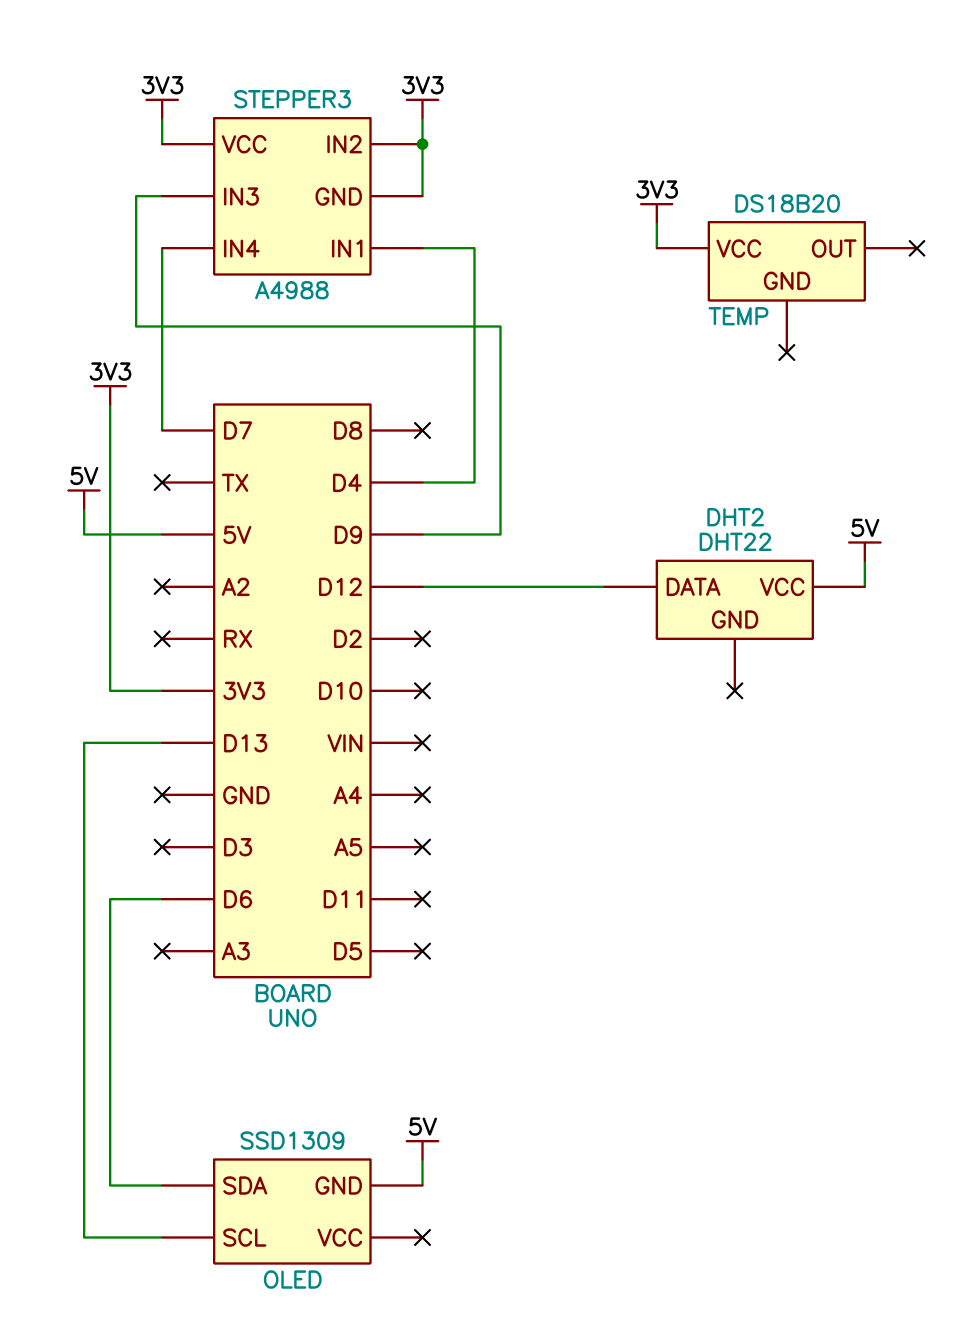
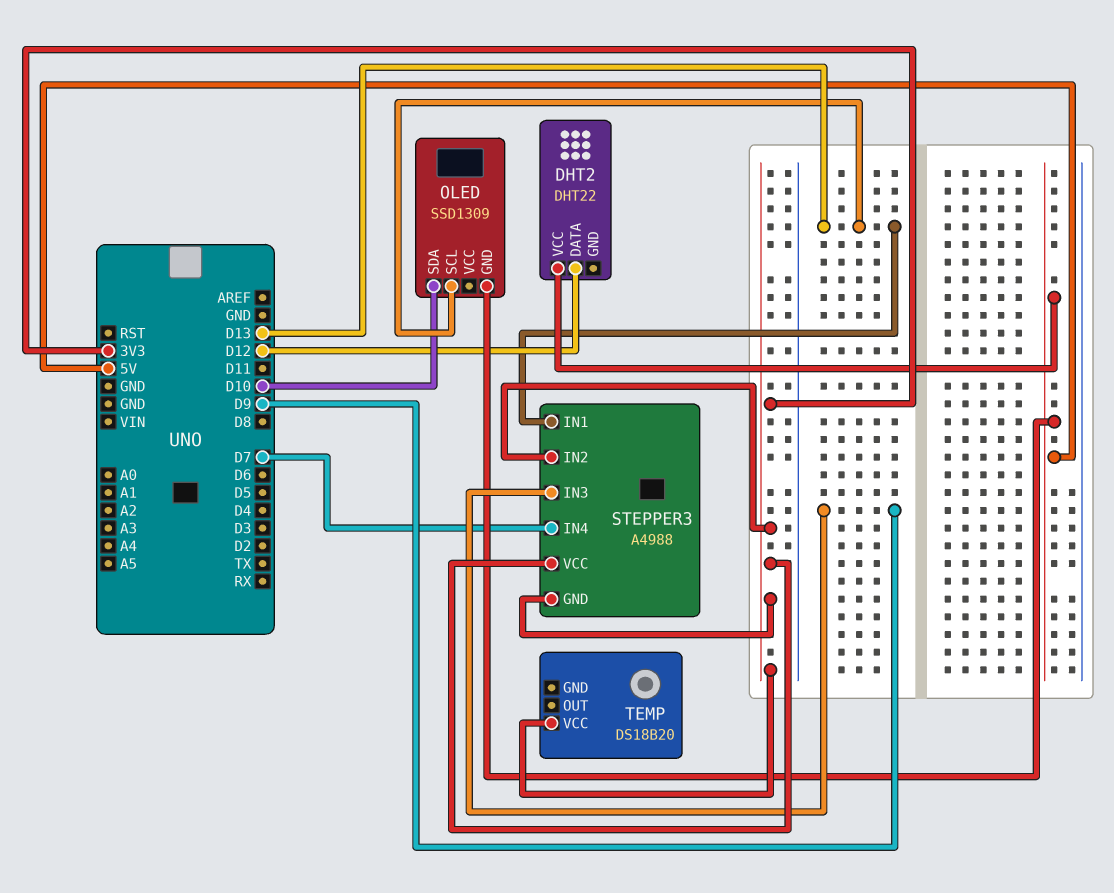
OLED pin SDA: D6 -> D10
STEPPER3 pin IN1: D4 -> D13

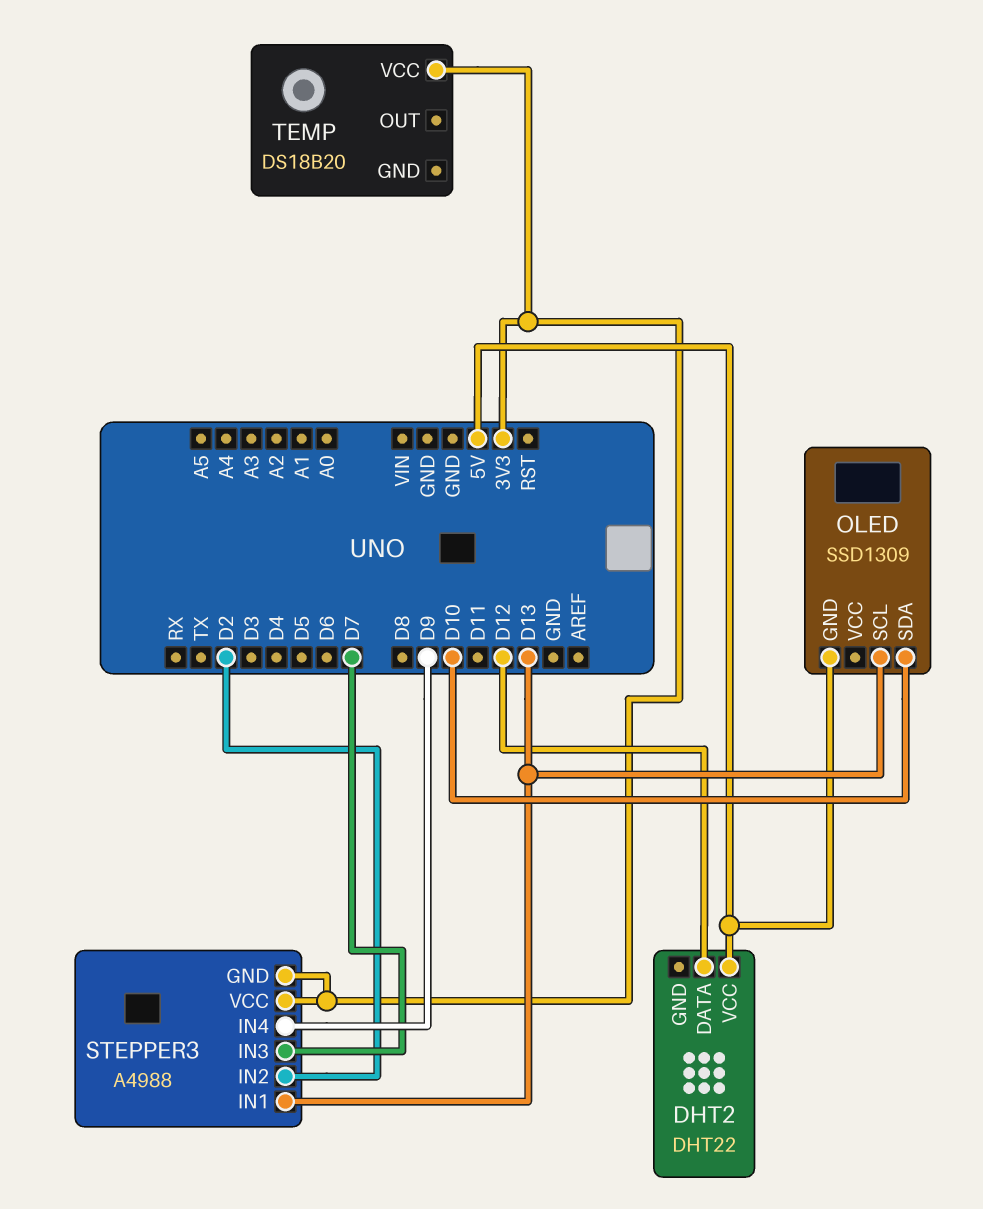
STEPPER3 pin IN2: 3V3 -> D2
STEPPER3 pin IN3: D9 -> D7
STEPPER3 pin IN4: D7 -> D9

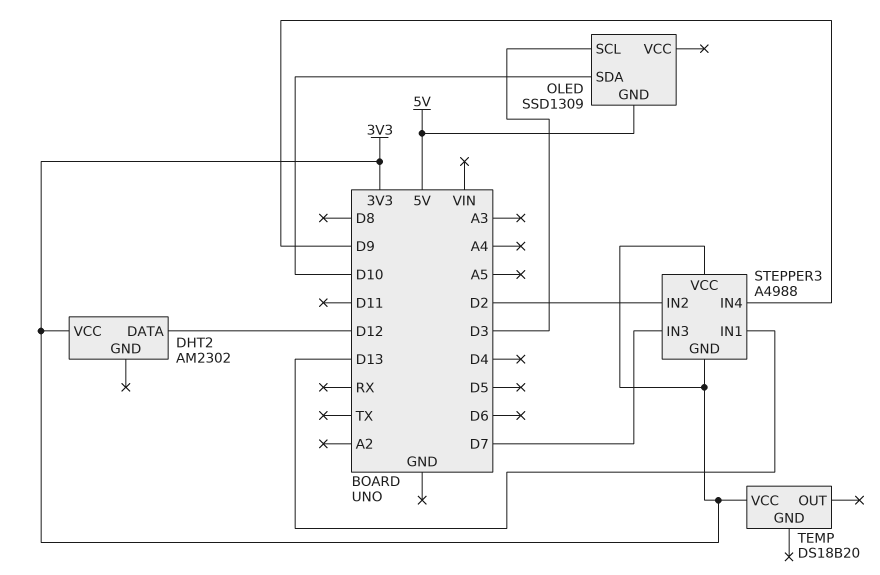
DHT2: DHT22 -> AM2302
DHT2 pin VCC: 5V -> 3V3
OLED pin SCL: D13 -> D3

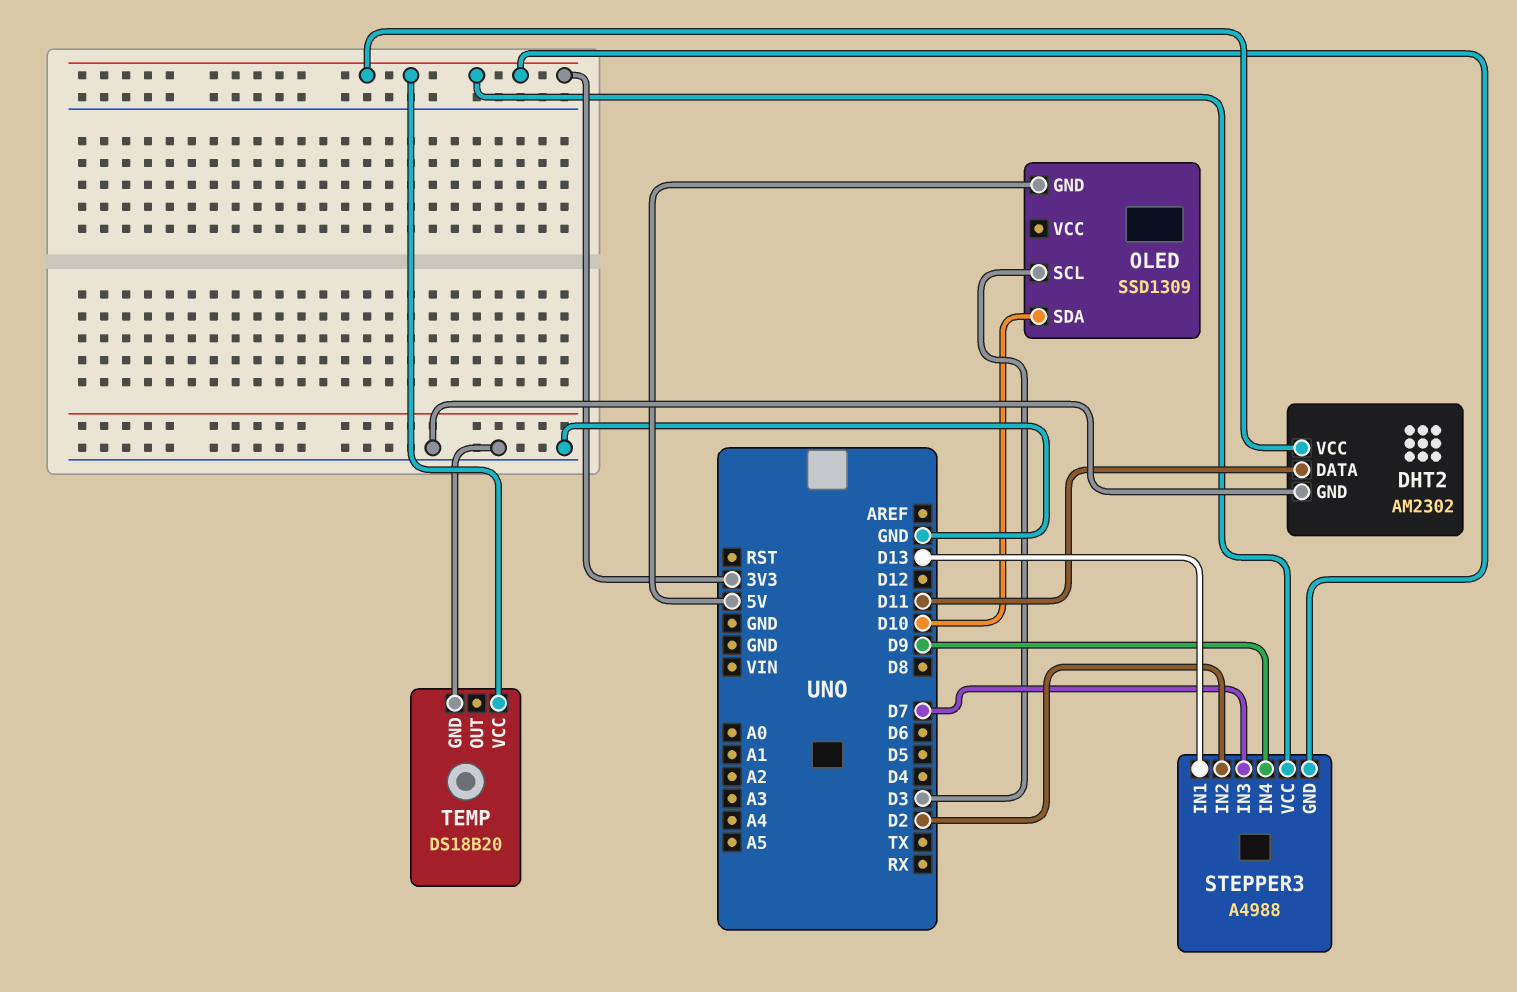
DHT2 pin DATA: D12 -> D11
DHT2 pin GND: none -> GND
TEMP pin GND: none -> GND

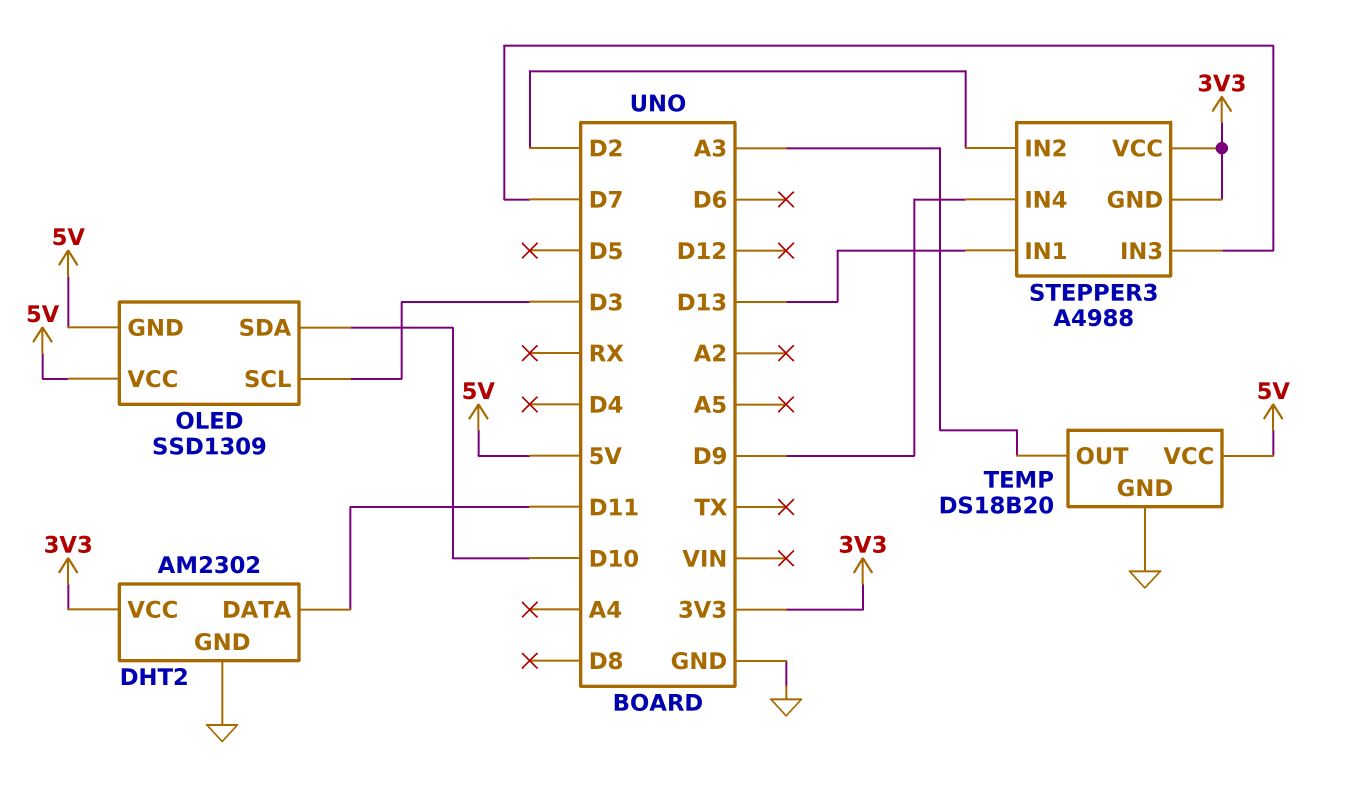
OLED pin VCC: none -> 5V
TEMP pin OUT: none -> A3
TEMP pin VCC: 3V3 -> 5V

